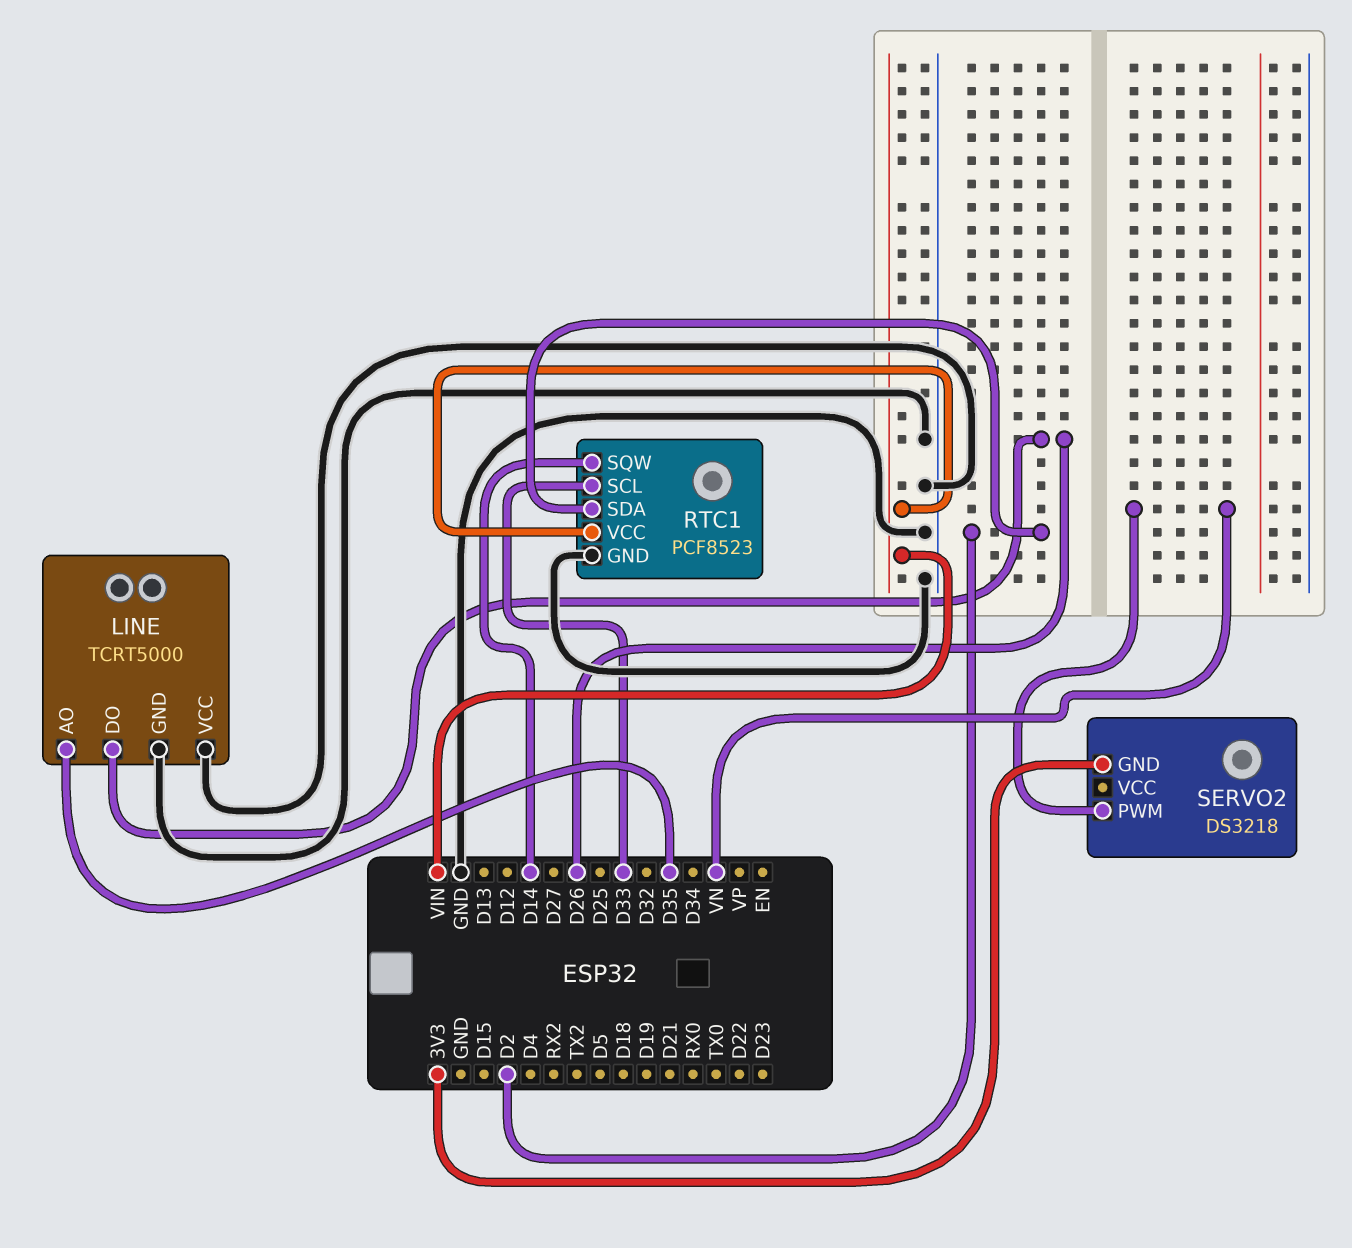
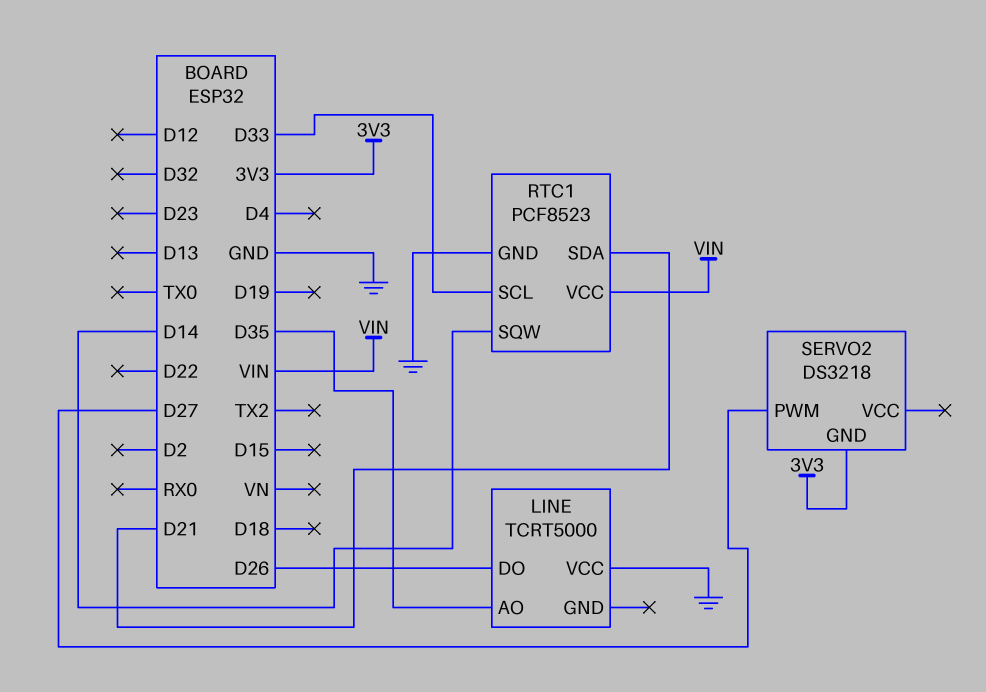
LINE pin GND: GND -> none
RTC1 pin SDA: D2 -> D21
SERVO2 pin PWM: VN -> D27

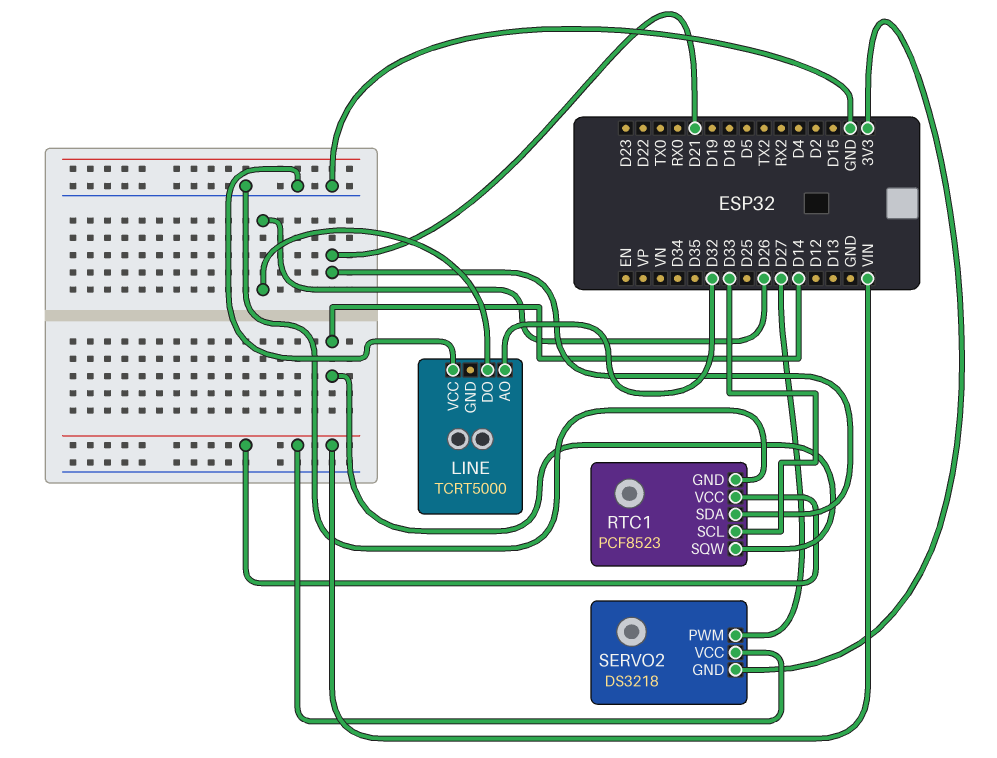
LINE pin AO: D35 -> D32
SERVO2 pin VCC: none -> VIN

